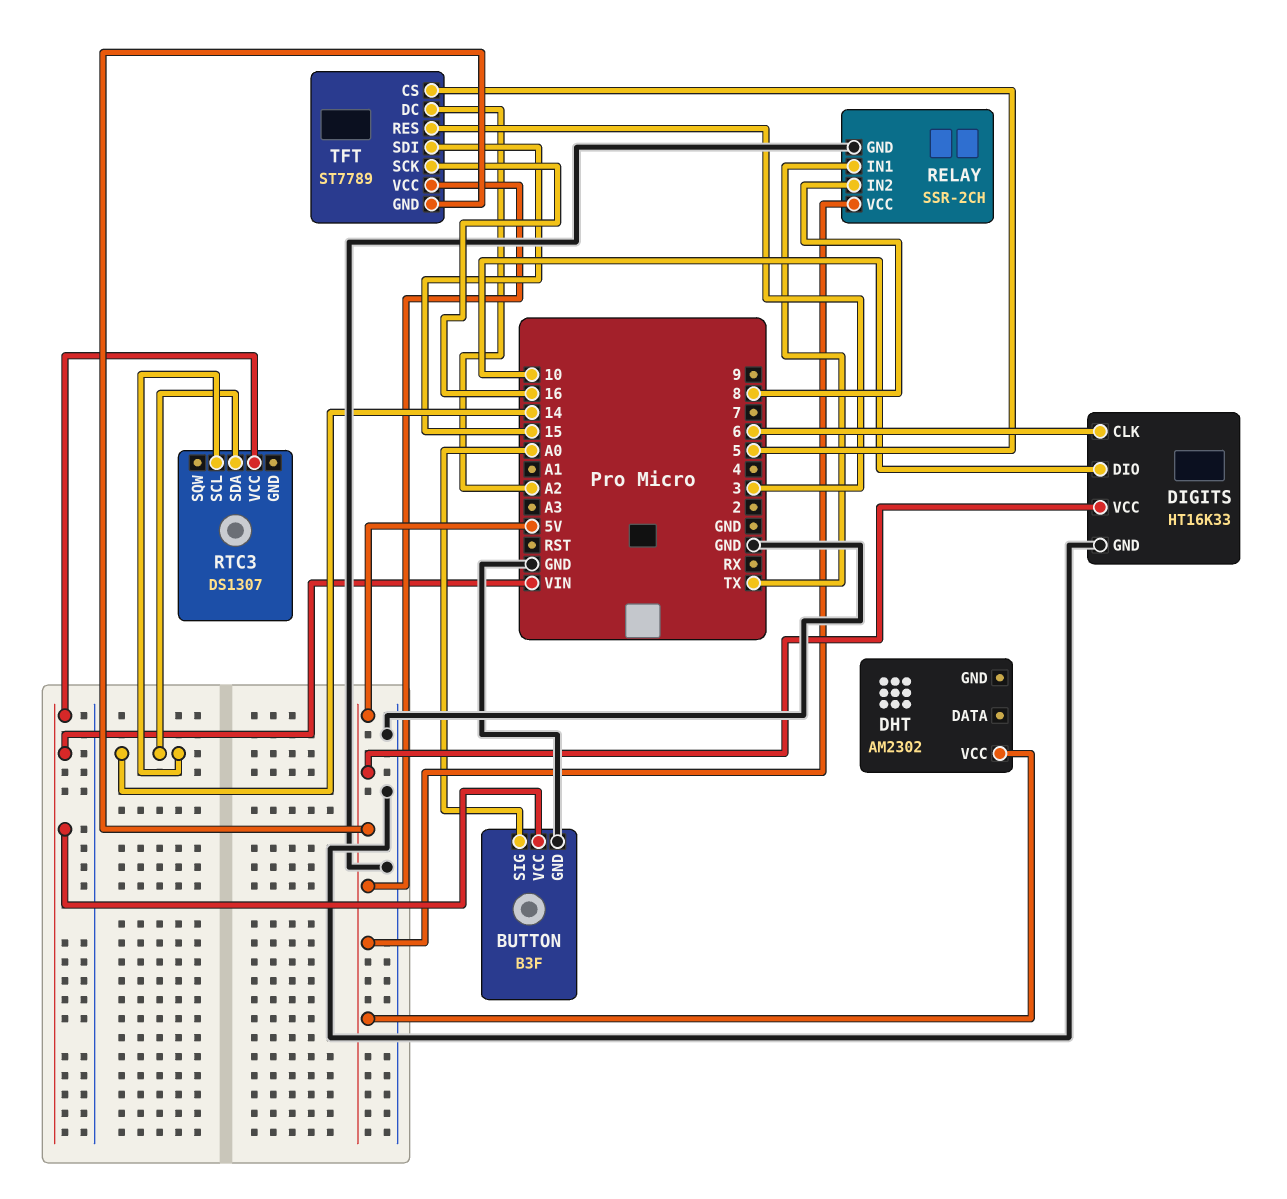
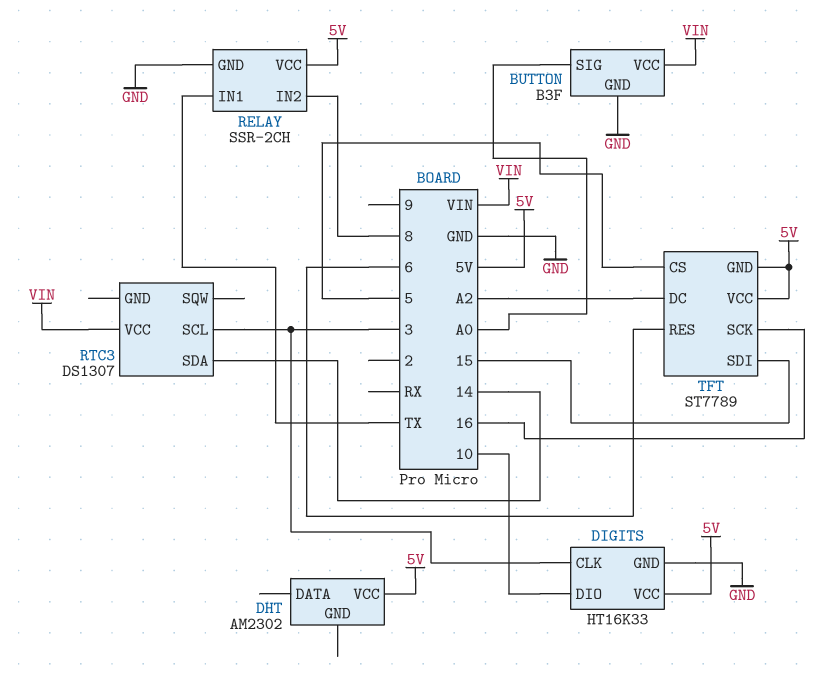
DIGITS pin CLK: 6 -> 3
RTC3 pin SCL: 14 -> 3
TFT pin RES: 3 -> 6

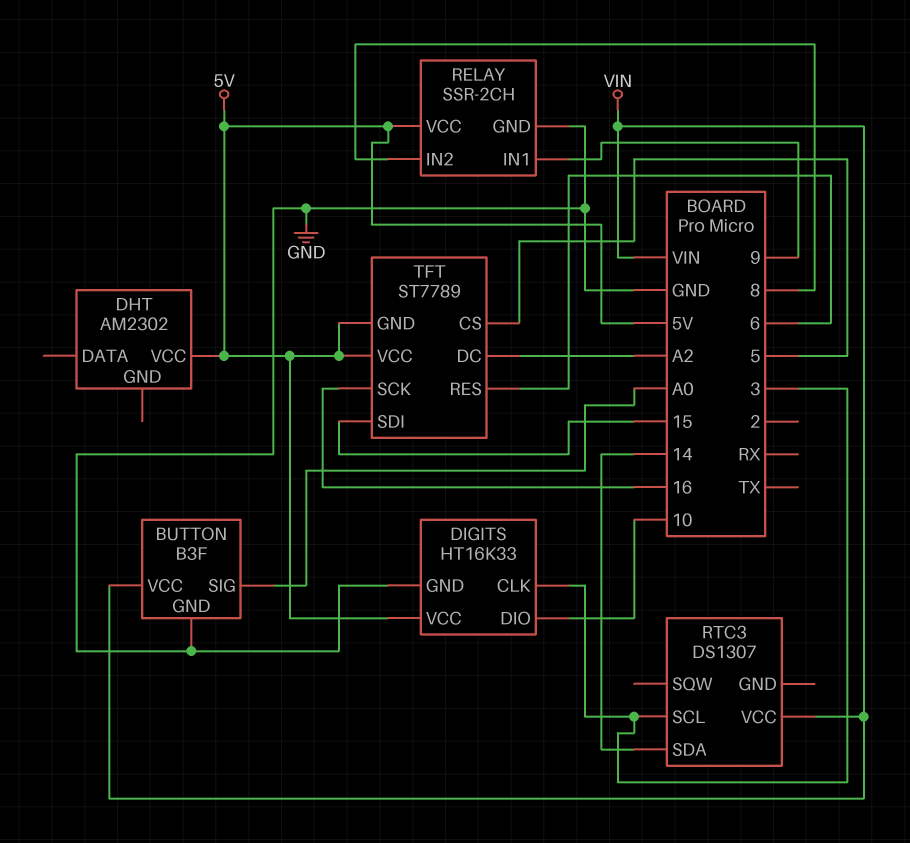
RELAY pin IN1: TX -> 9

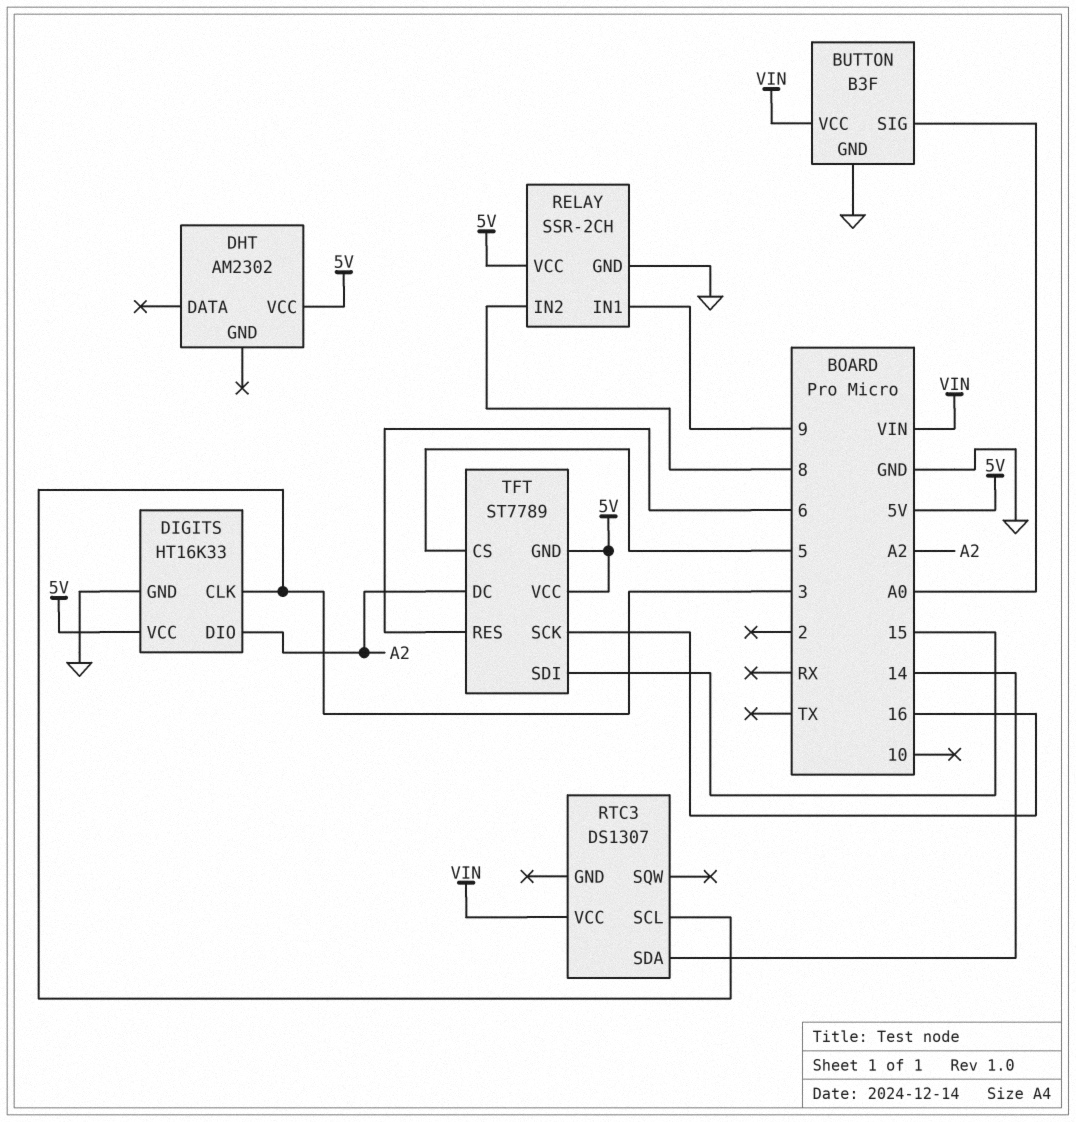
DIGITS pin DIO: 10 -> A2

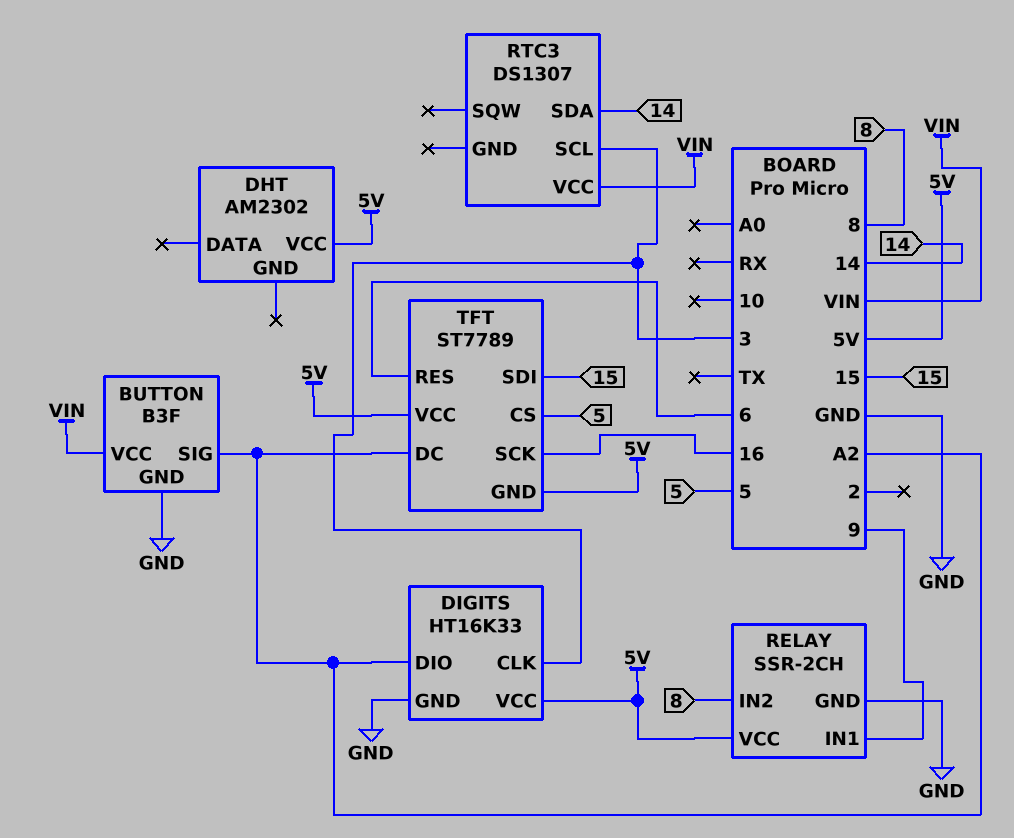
BUTTON pin SIG: A0 -> A2

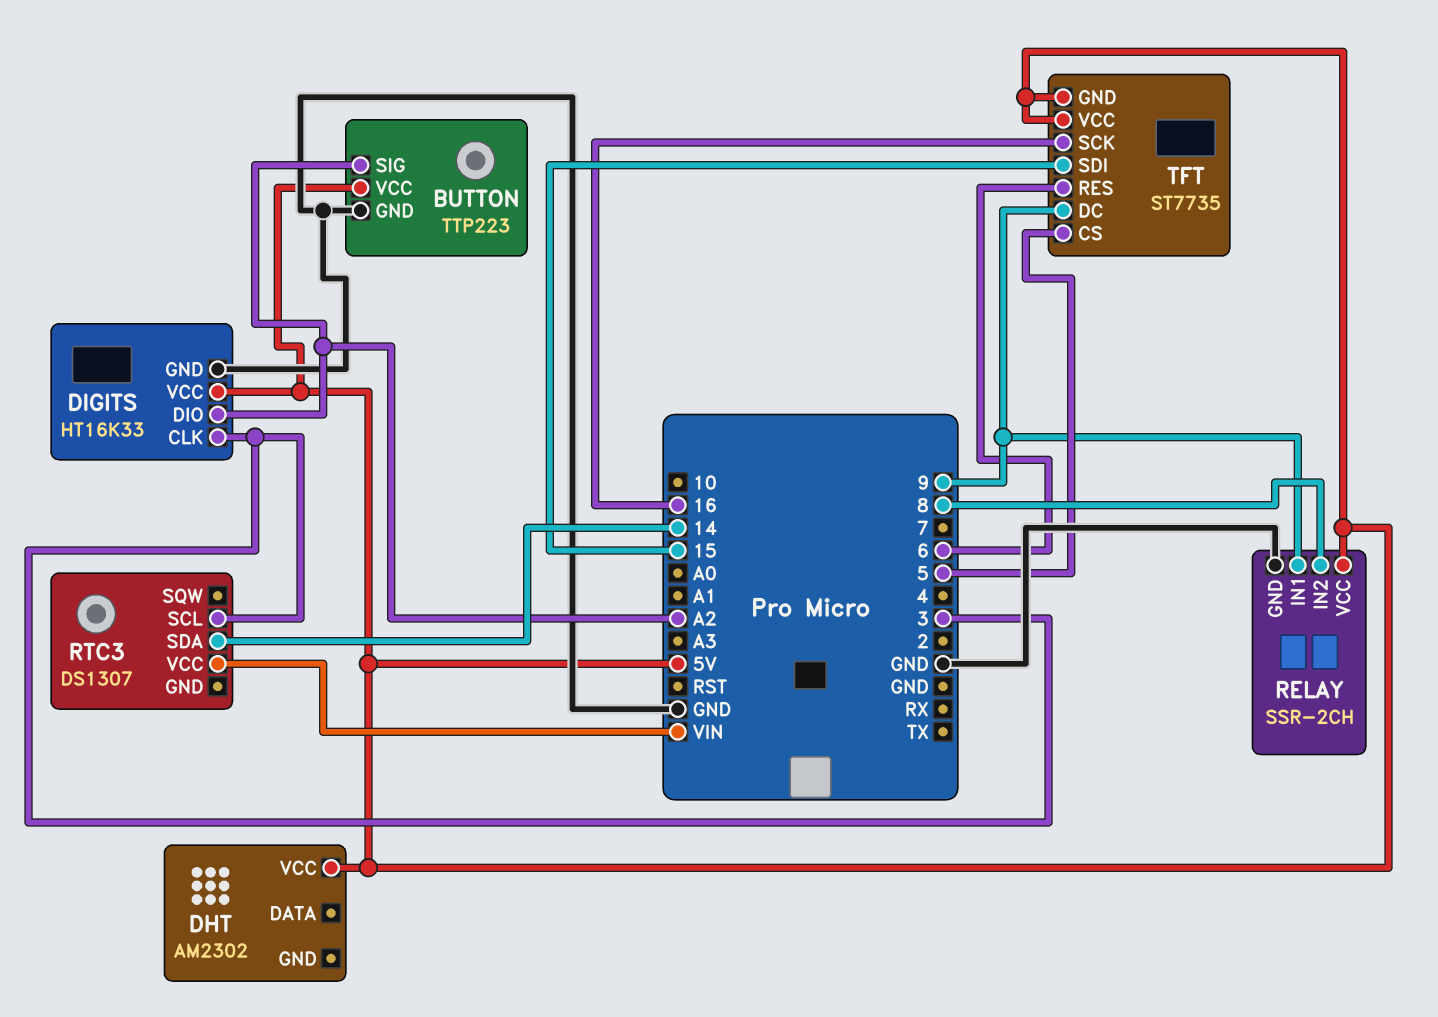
BUTTON: B3F -> TTP223
BUTTON pin VCC: VIN -> 5V
TFT: ST7789 -> ST7735
TFT pin DC: A2 -> 9

